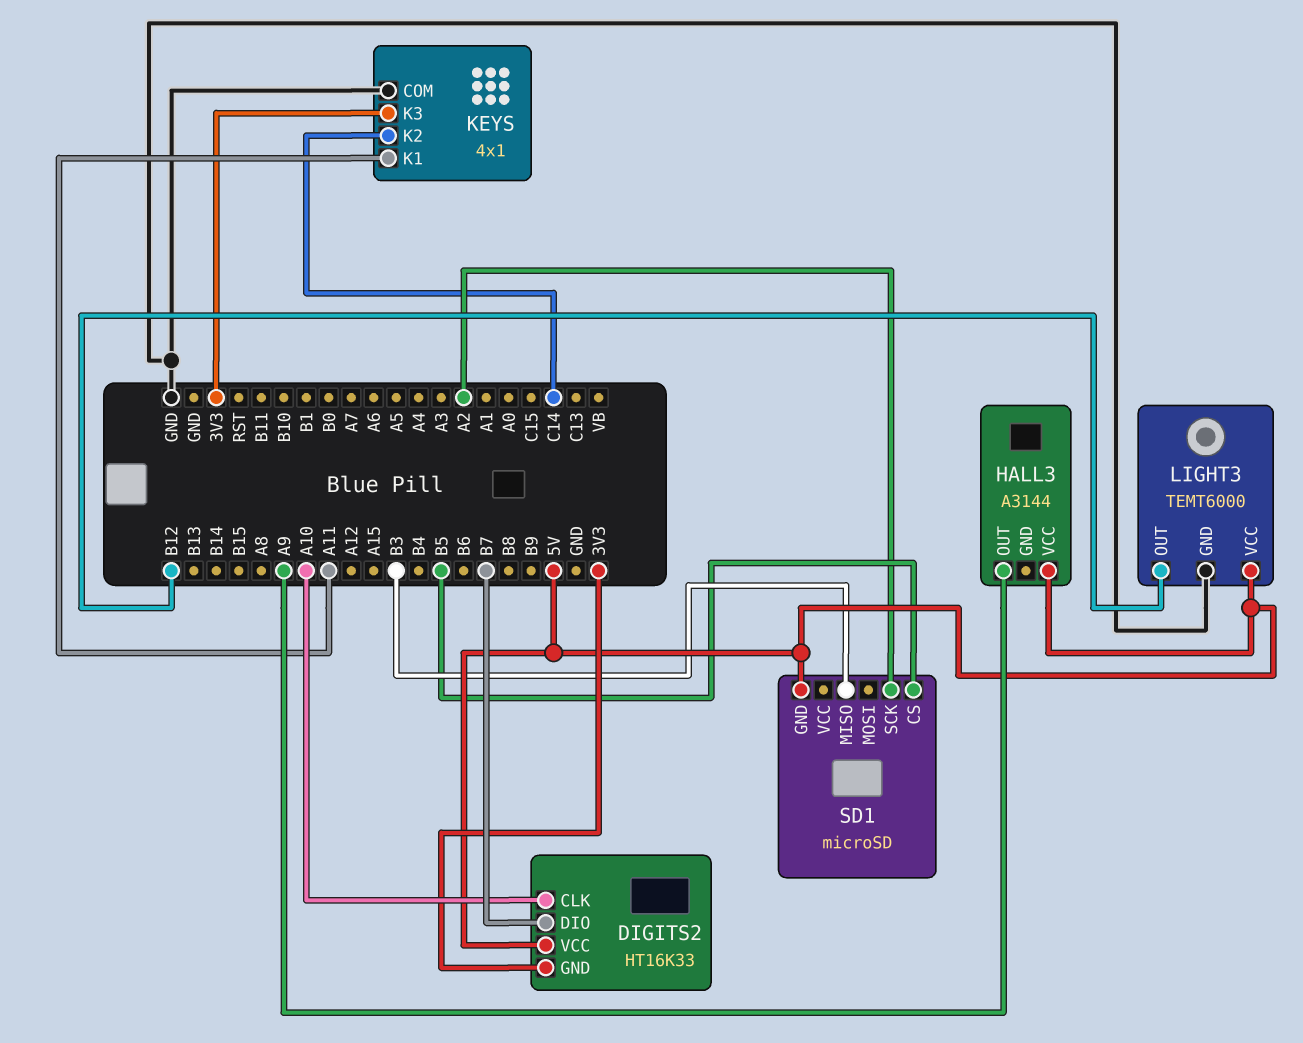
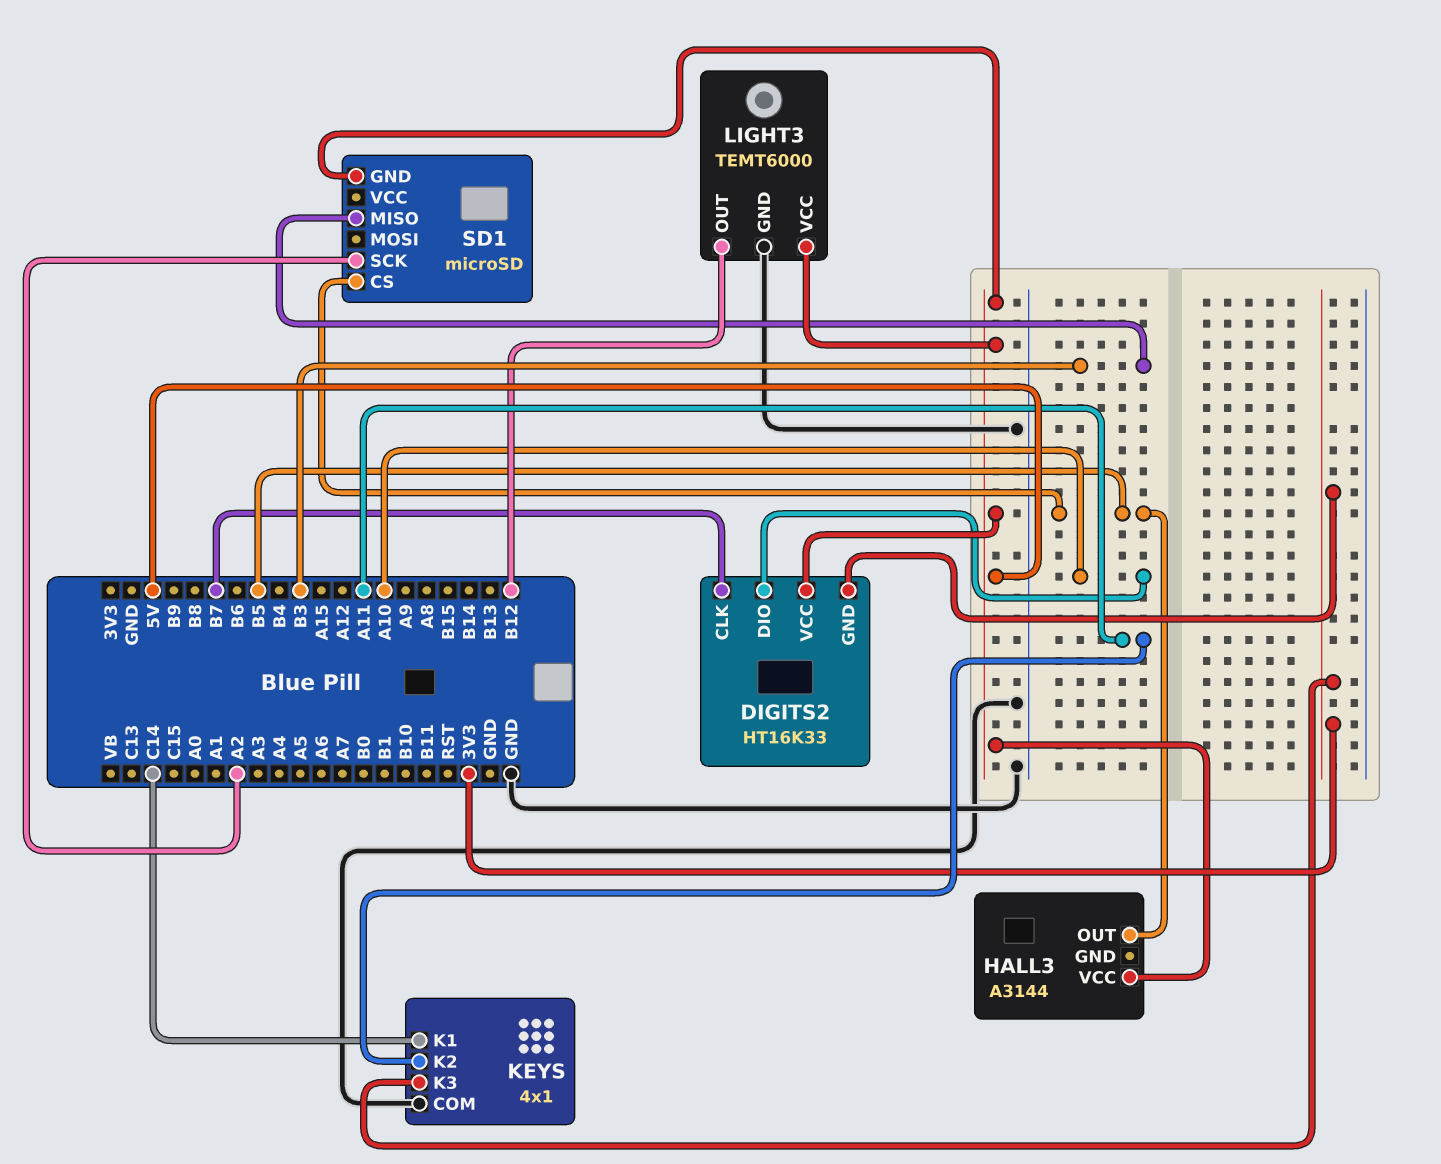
DIGITS2 pin CLK: A10 -> B7
DIGITS2 pin DIO: B7 -> A10
HALL3 pin OUT: A9 -> B5
KEYS pin K1: A11 -> C14
KEYS pin K2: C14 -> A11

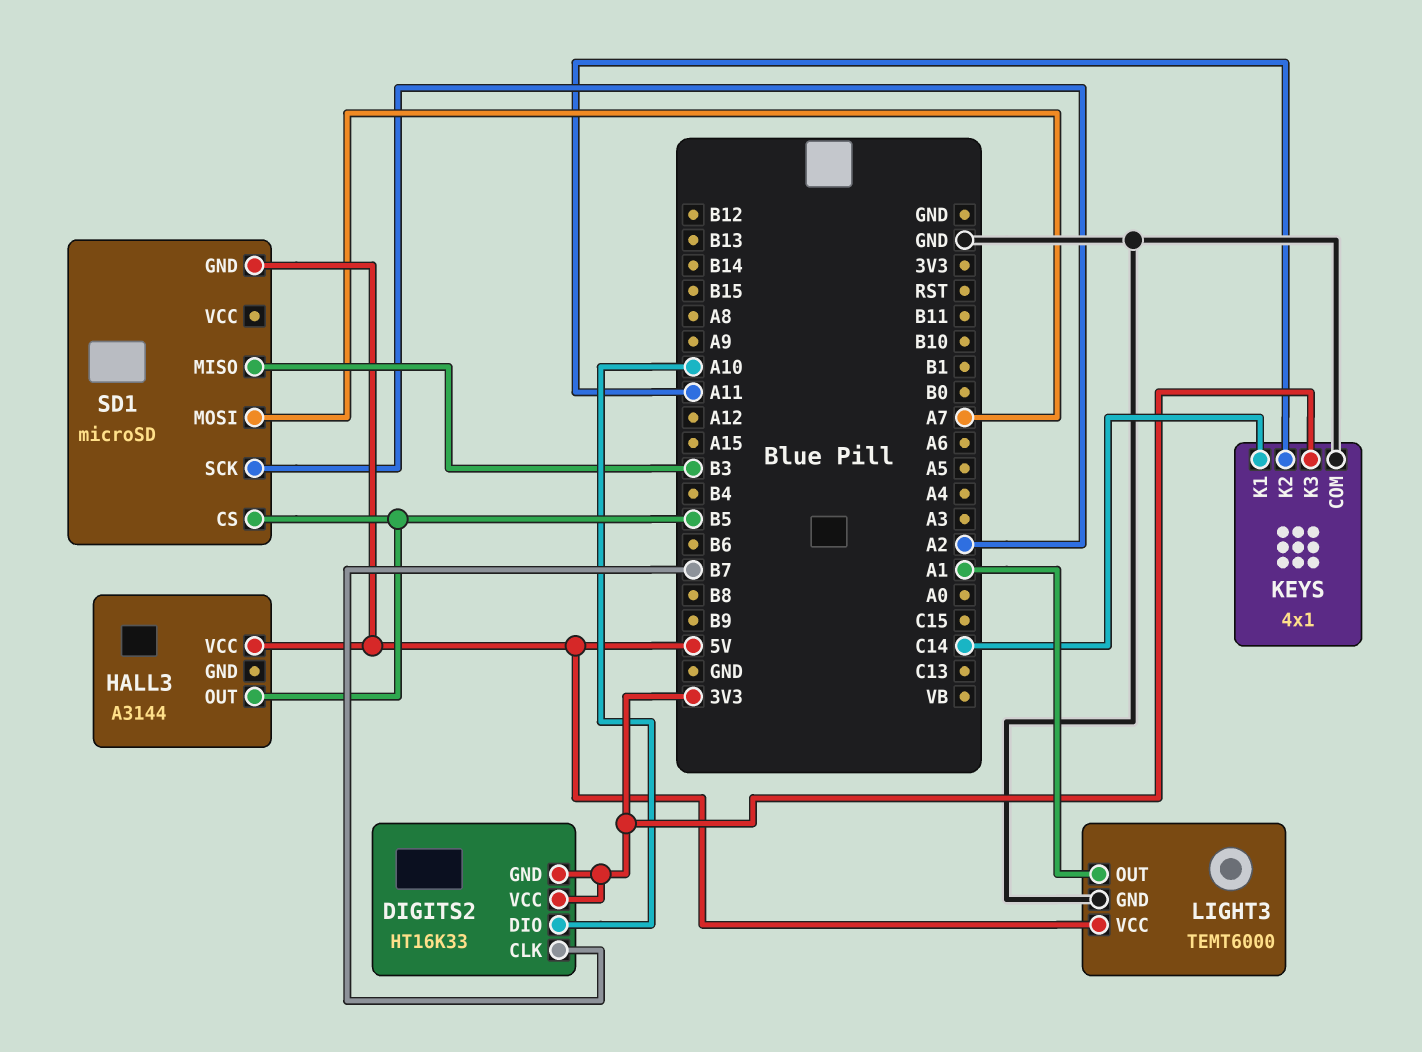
DIGITS2 pin VCC: 5V -> 3V3
LIGHT3 pin OUT: B12 -> A1
SD1 pin MOSI: none -> A7

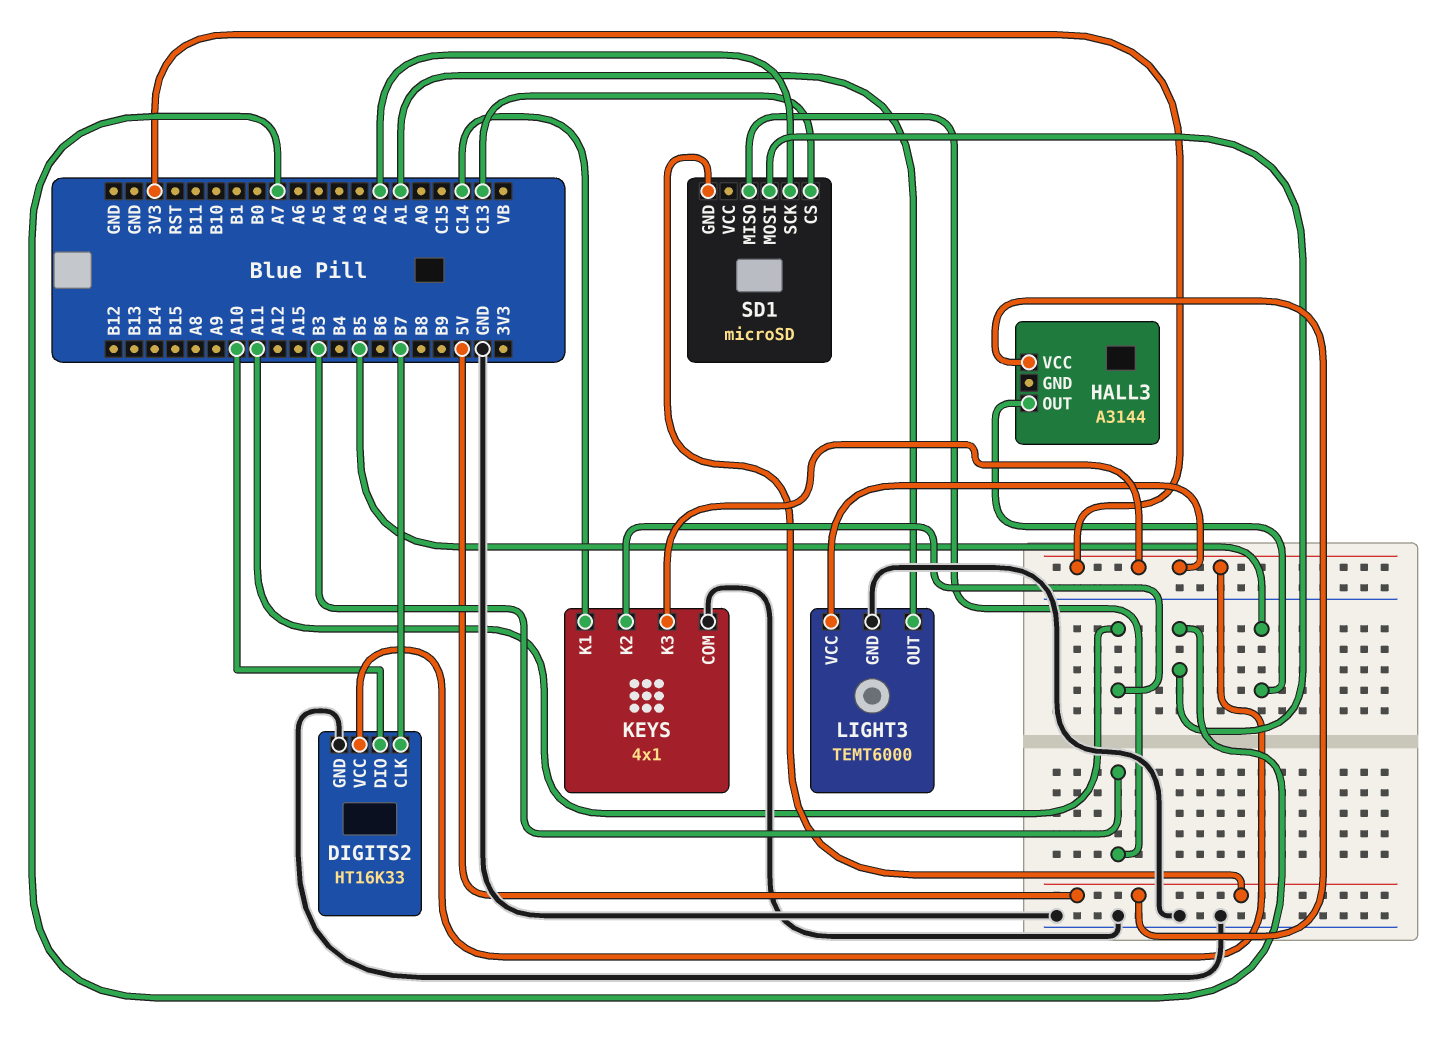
DIGITS2 pin GND: 3V3 -> GND
LIGHT3 pin VCC: 5V -> 3V3
SD1 pin CS: B5 -> C13

